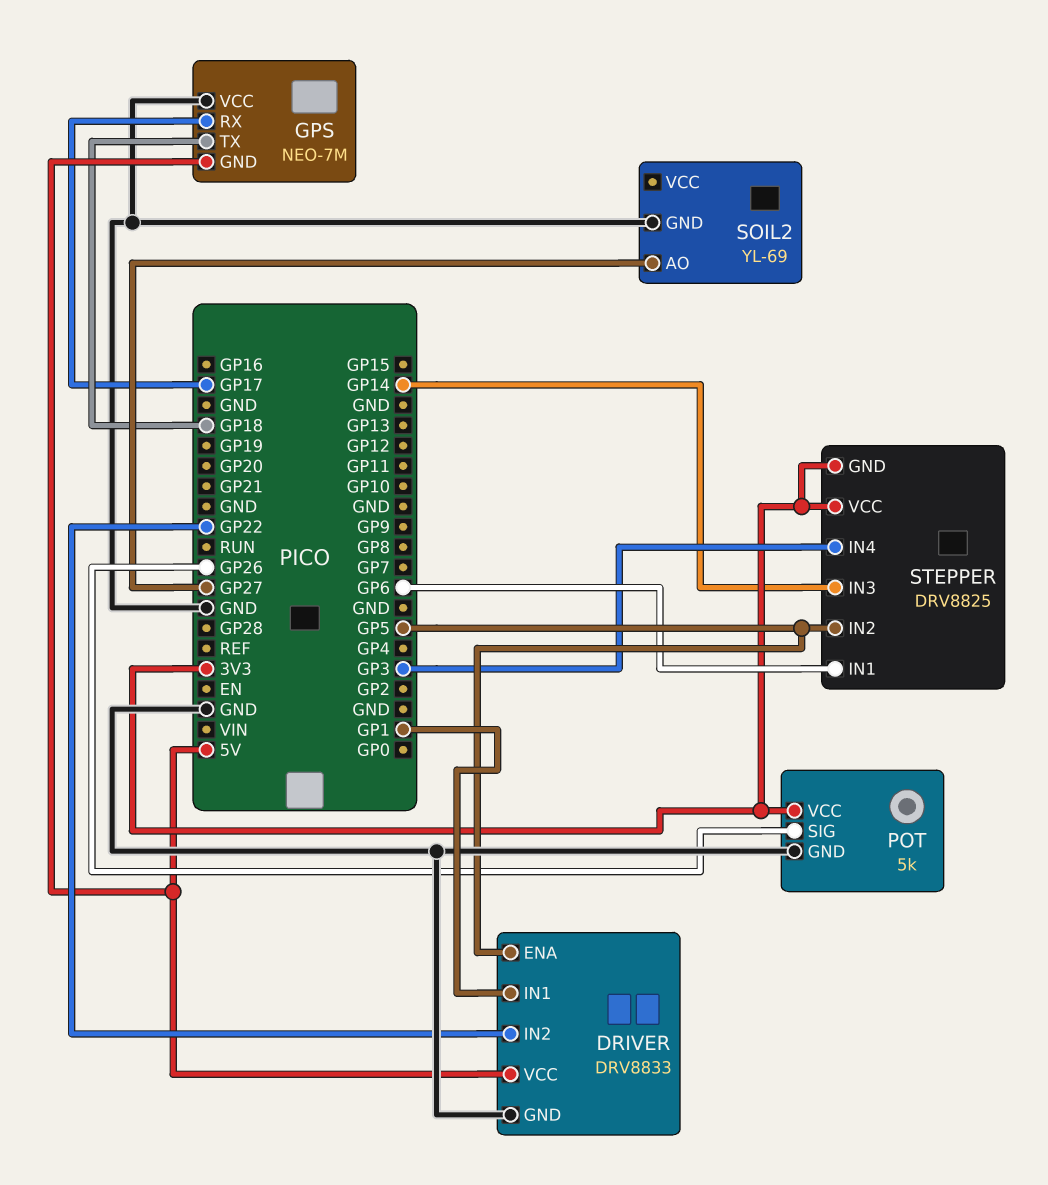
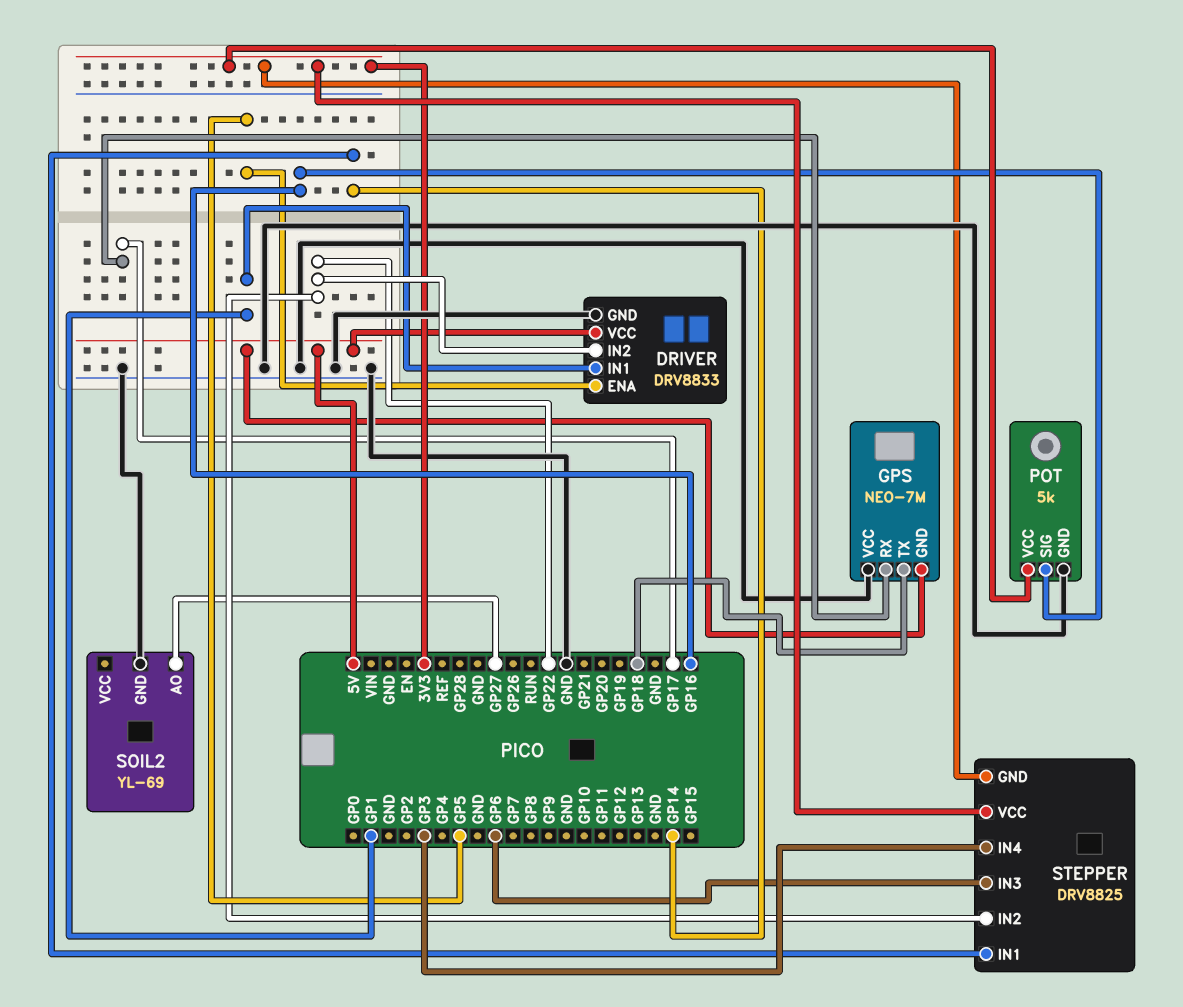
POT pin SIG: GP26 -> GP16
STEPPER pin IN1: GP6 -> GP14
STEPPER pin IN2: GP5 -> GP22
STEPPER pin IN3: GP14 -> GP6

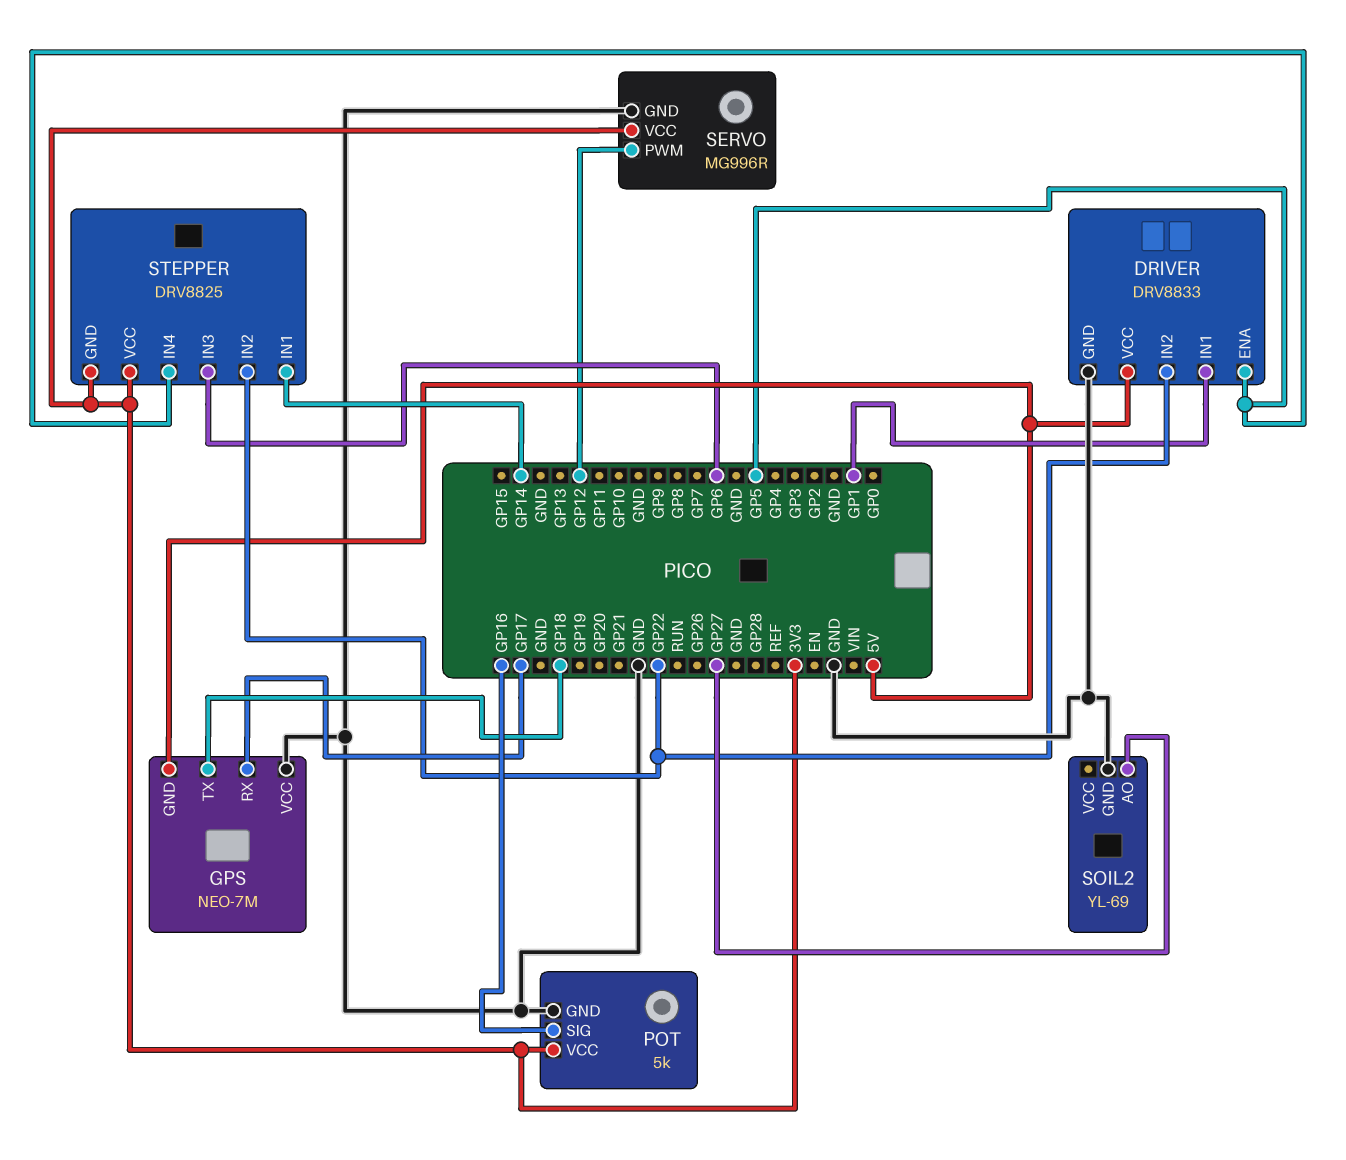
SERVO: none -> MG996R
SERVO pin GND: none -> GND
SERVO pin PWM: none -> GP12
SERVO pin VCC: none -> 3V3
STEPPER pin IN4: GP3 -> GP5

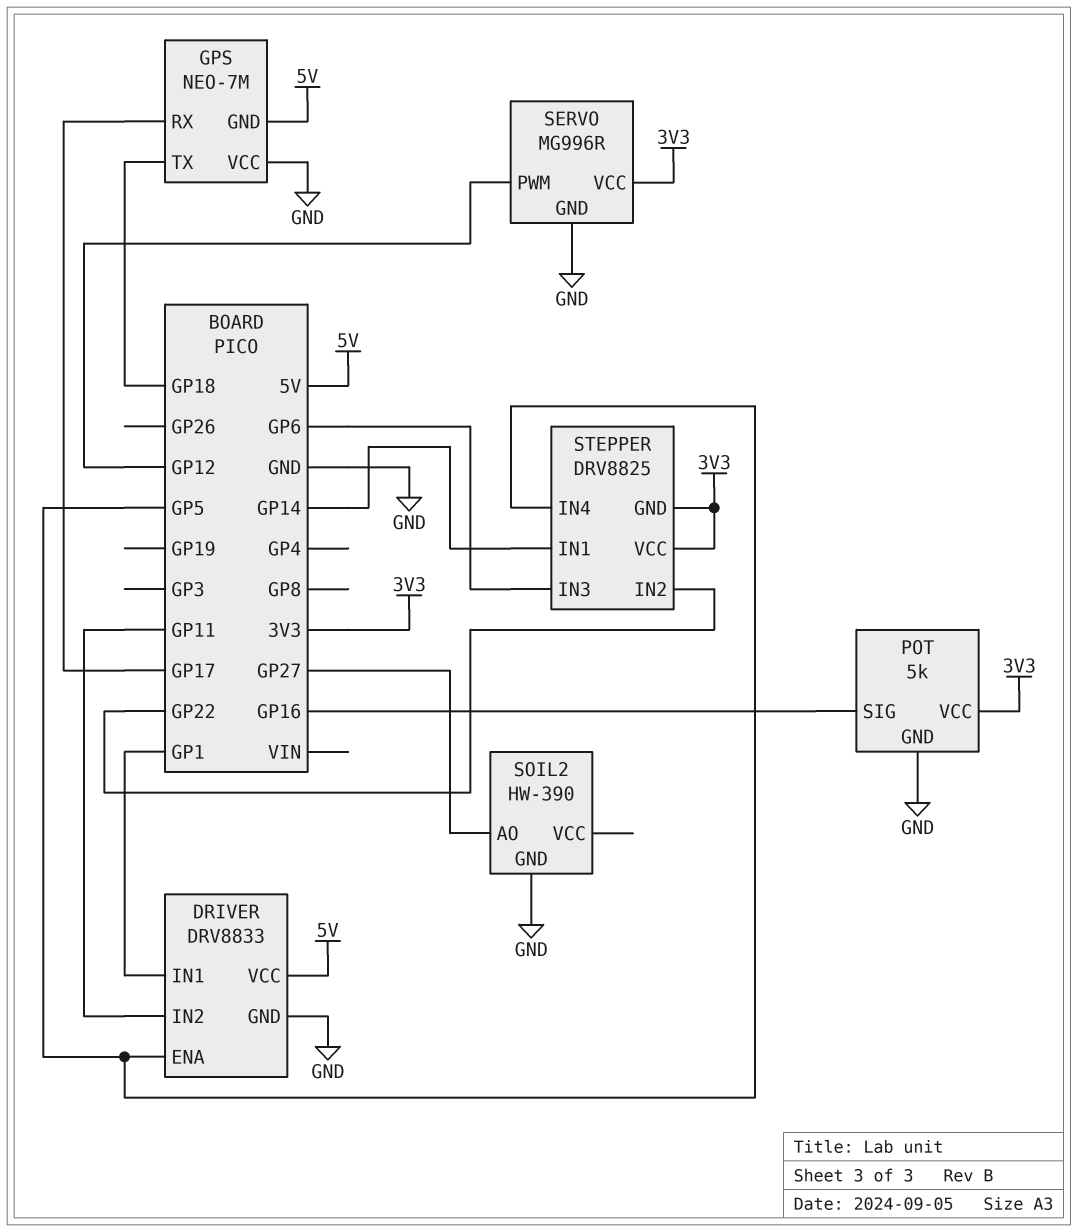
DRIVER pin IN2: GP22 -> GP11
SOIL2: YL-69 -> HW-390

